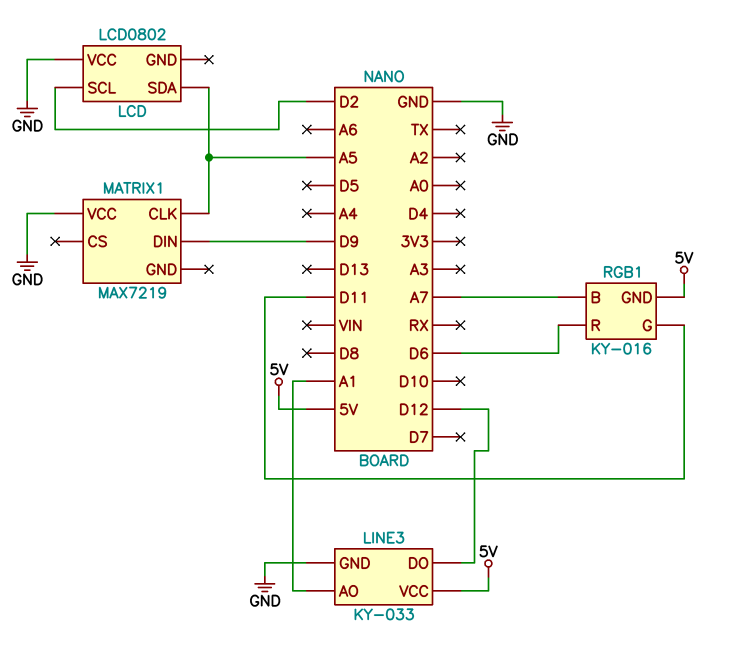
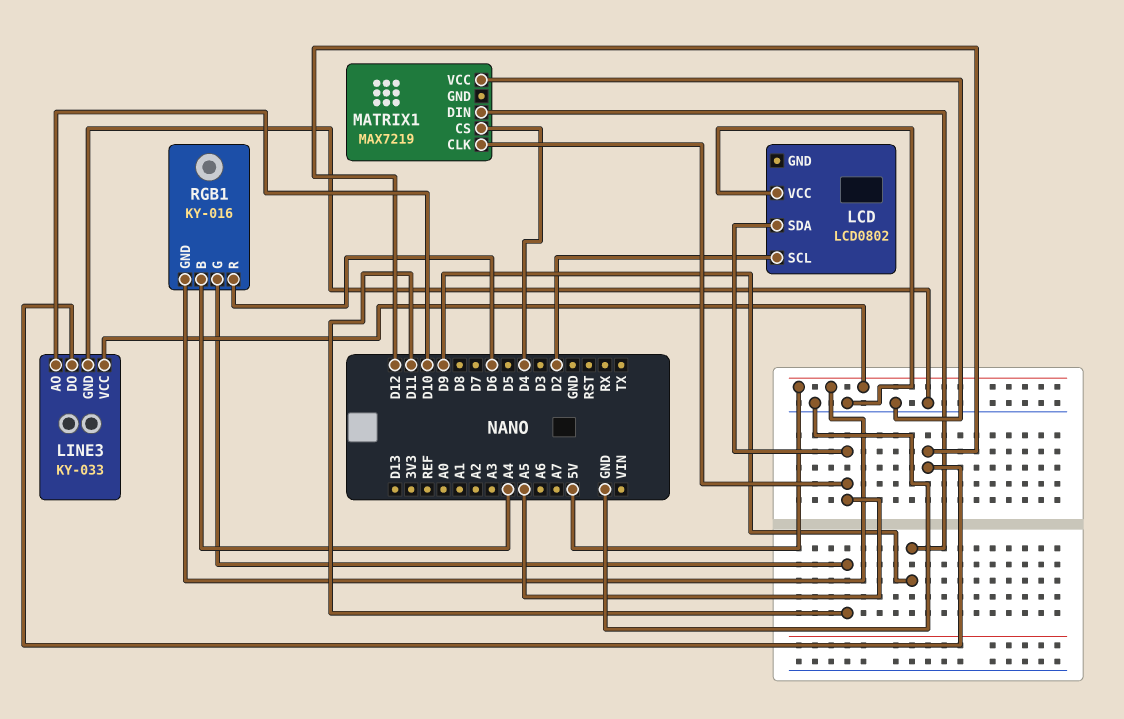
LINE3 pin AO: A1 -> D10
MATRIX1 pin CS: none -> D4
RGB1 pin B: A7 -> A4

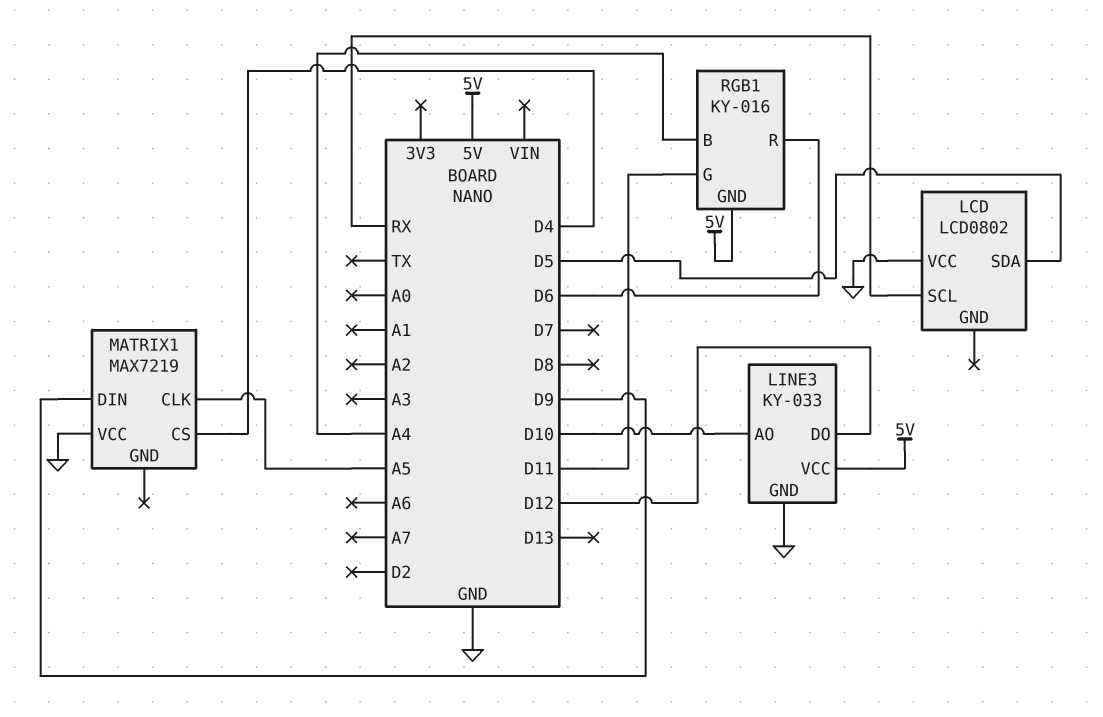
LCD pin SCL: D2 -> RX
LCD pin SDA: A5 -> D5

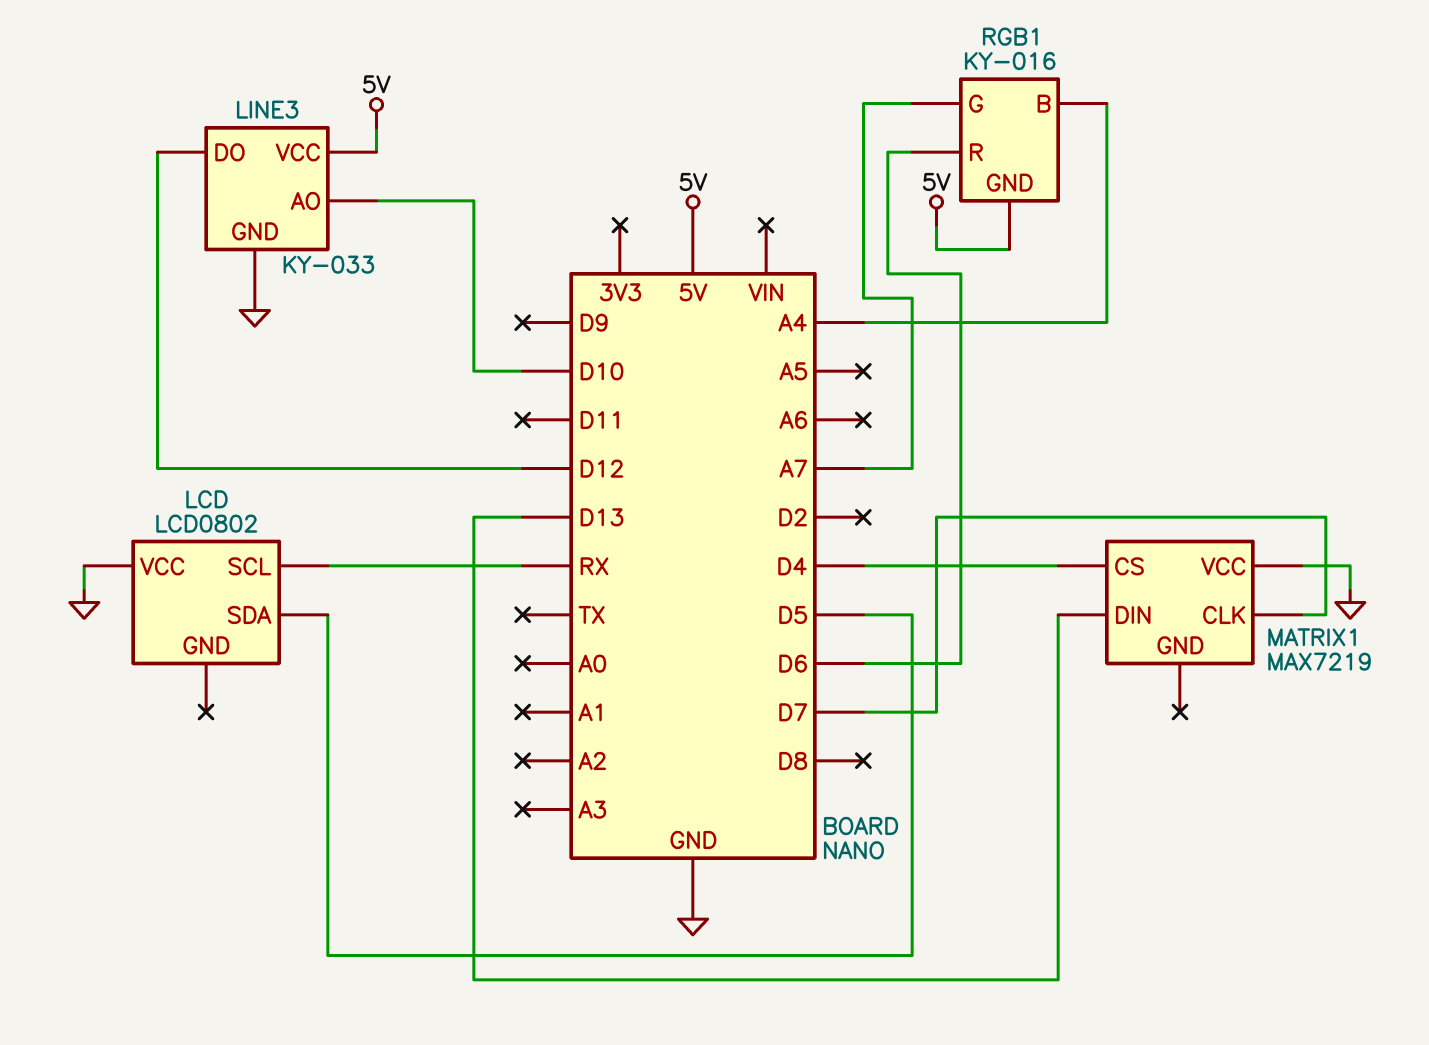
MATRIX1 pin CLK: A5 -> D7
MATRIX1 pin DIN: D9 -> D13
RGB1 pin G: D11 -> A7

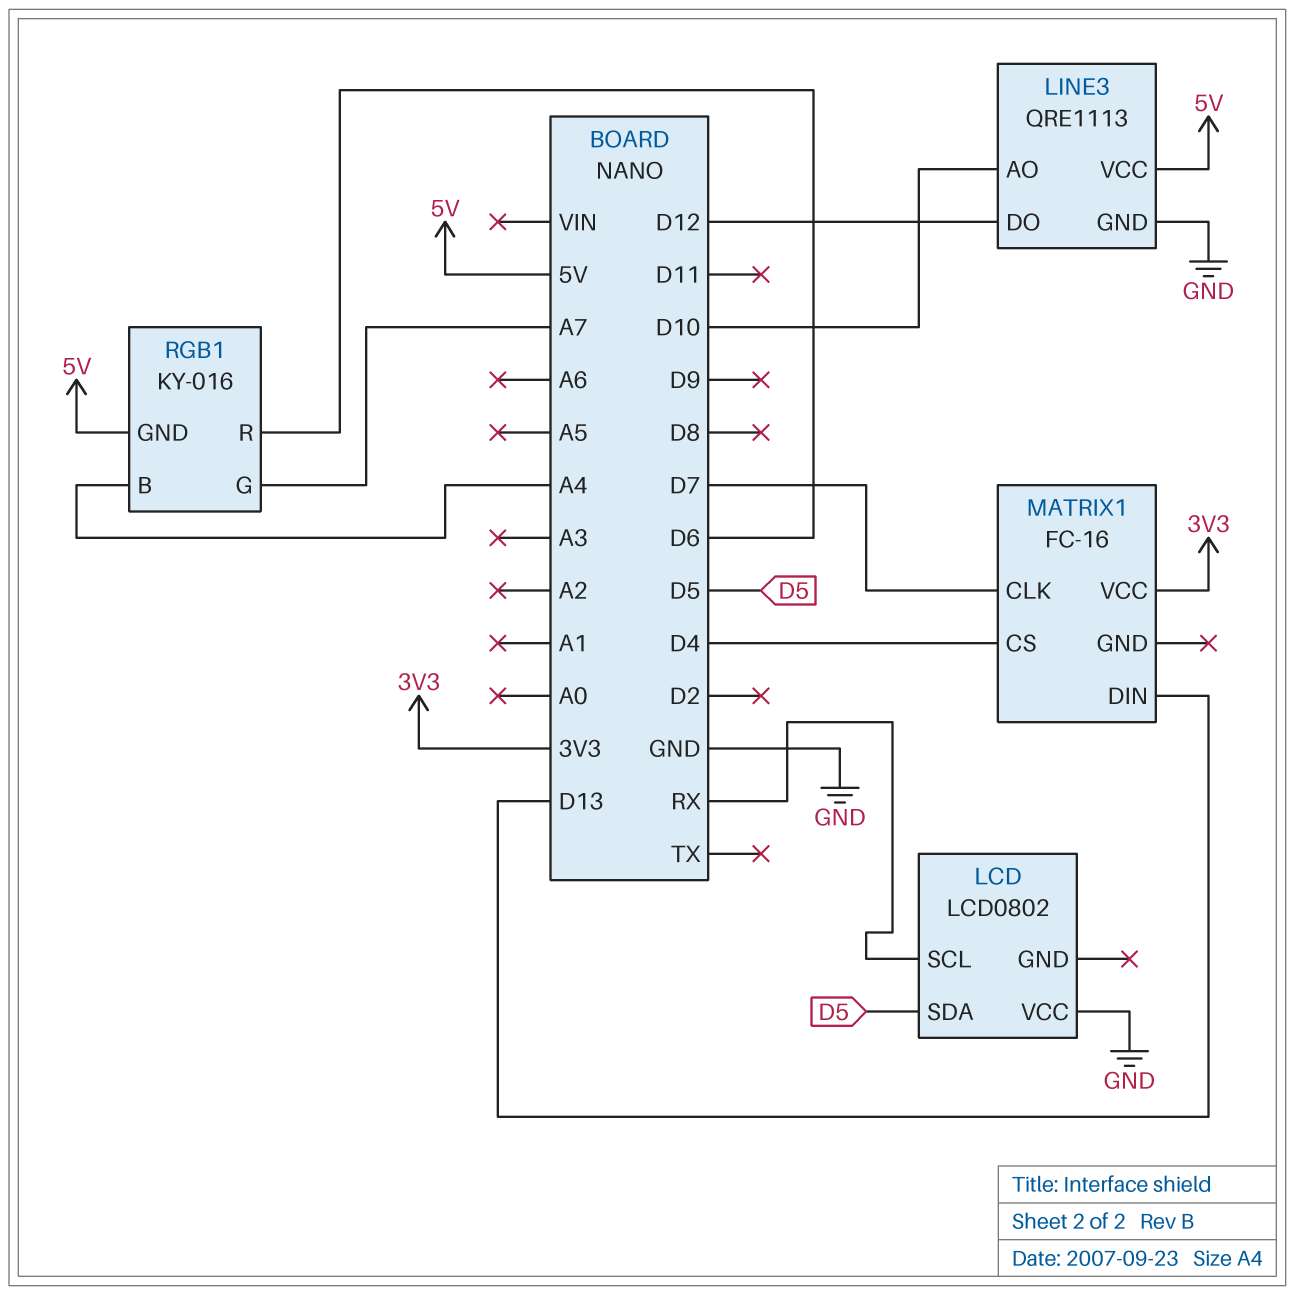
LINE3: KY-033 -> QRE1113
MATRIX1: MAX7219 -> FC-16
MATRIX1 pin VCC: GND -> 3V3

